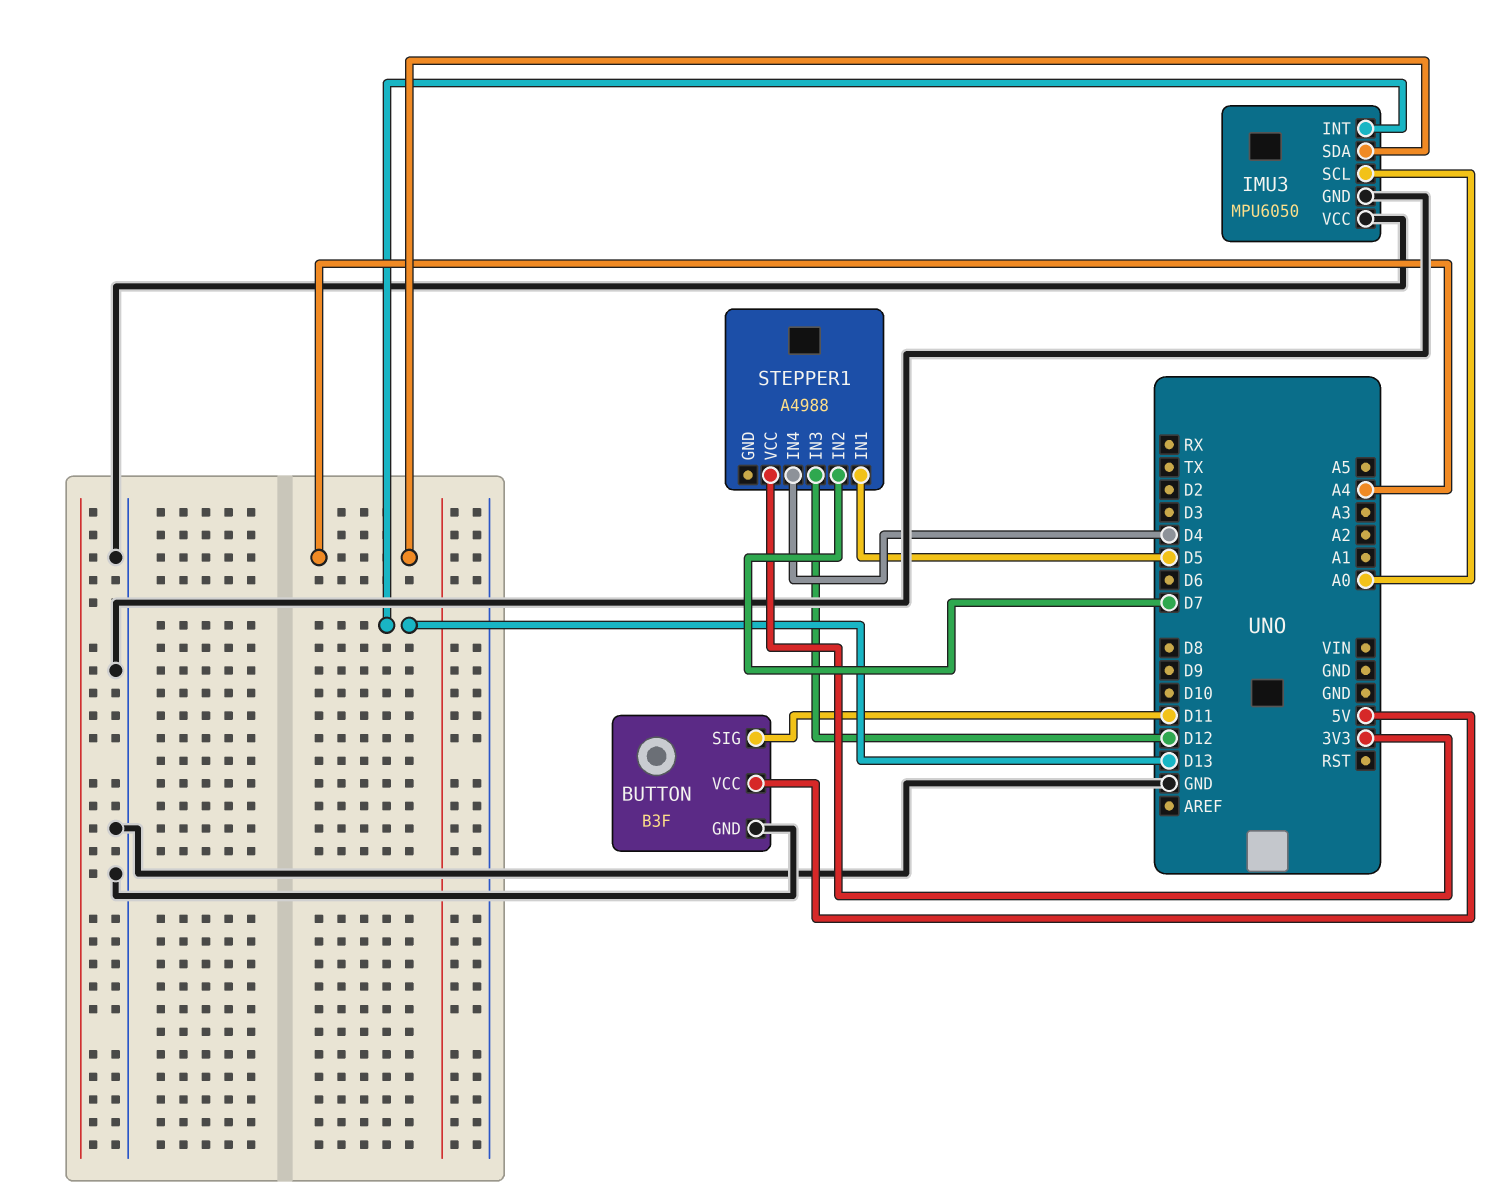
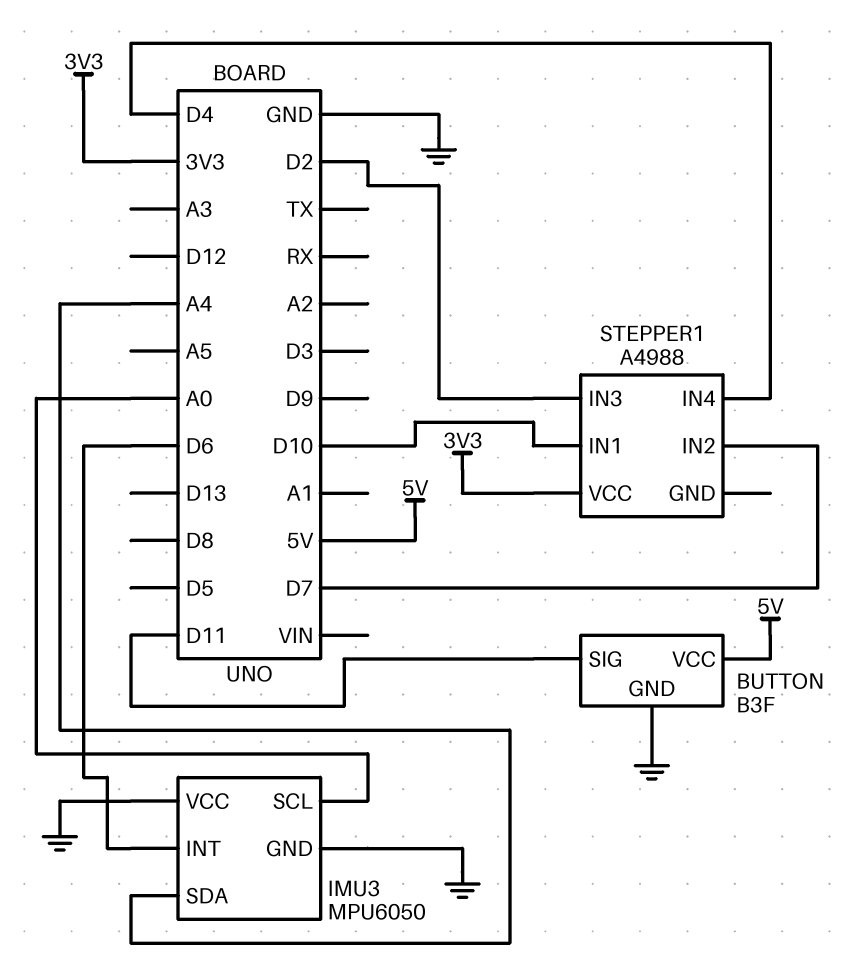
IMU3 pin INT: D13 -> D6
STEPPER1 pin IN1: D5 -> D10
STEPPER1 pin IN3: D12 -> D2

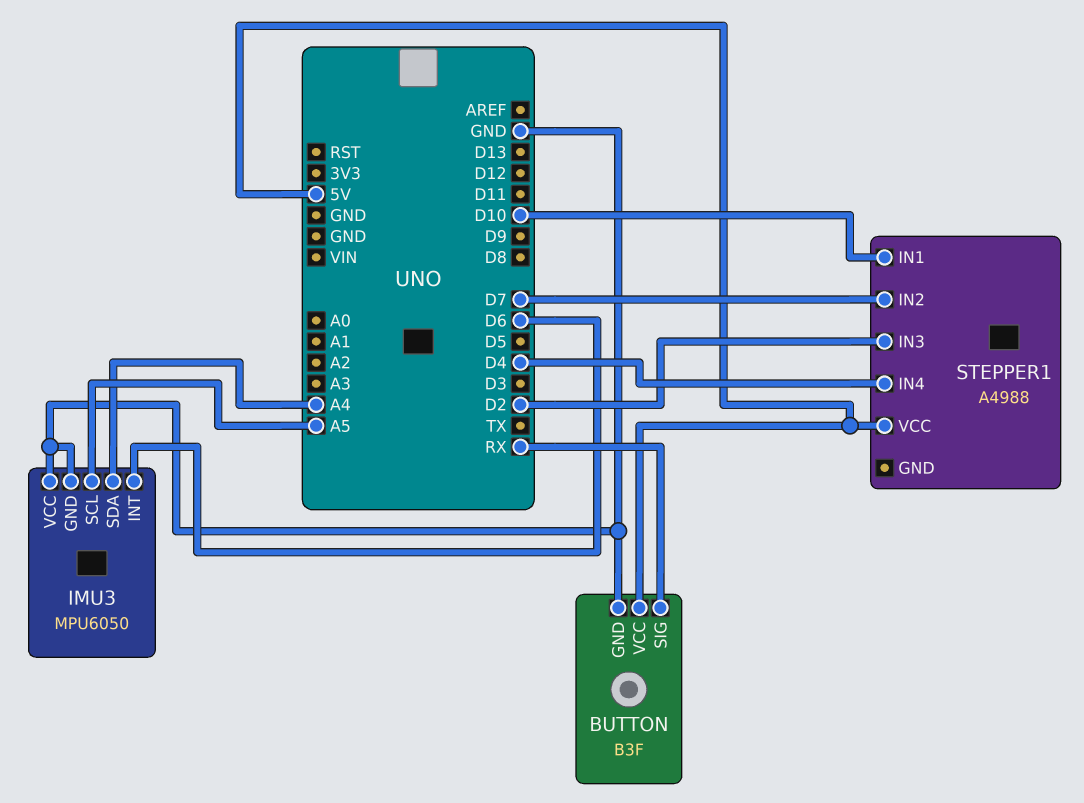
BUTTON pin SIG: D11 -> RX
IMU3 pin SCL: A0 -> A5
STEPPER1 pin VCC: 3V3 -> 5V

